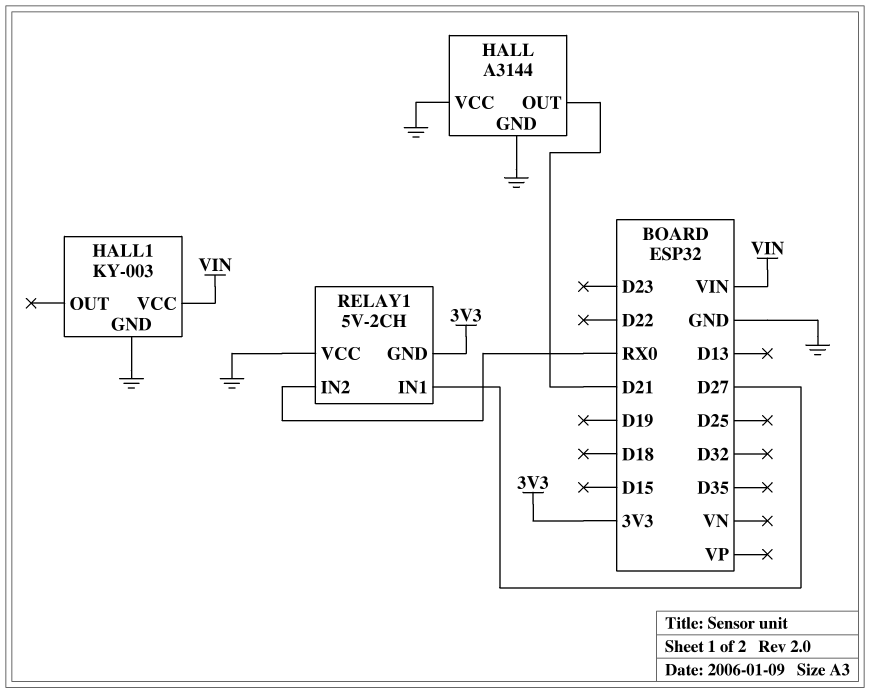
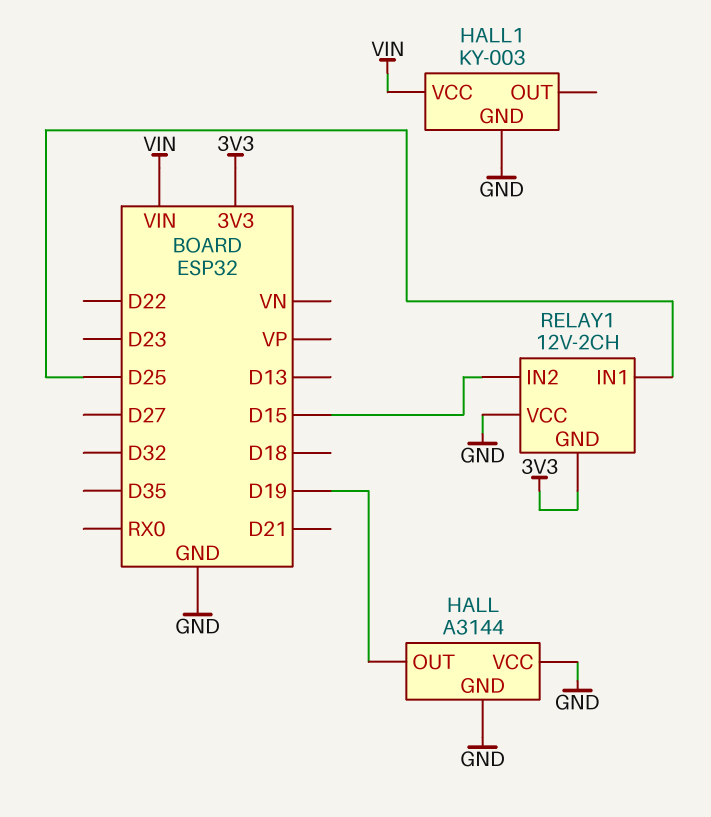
HALL pin OUT: D21 -> D19
RELAY1: 5V-2CH -> 12V-2CH
RELAY1 pin IN1: D27 -> D25
RELAY1 pin IN2: RX0 -> D15

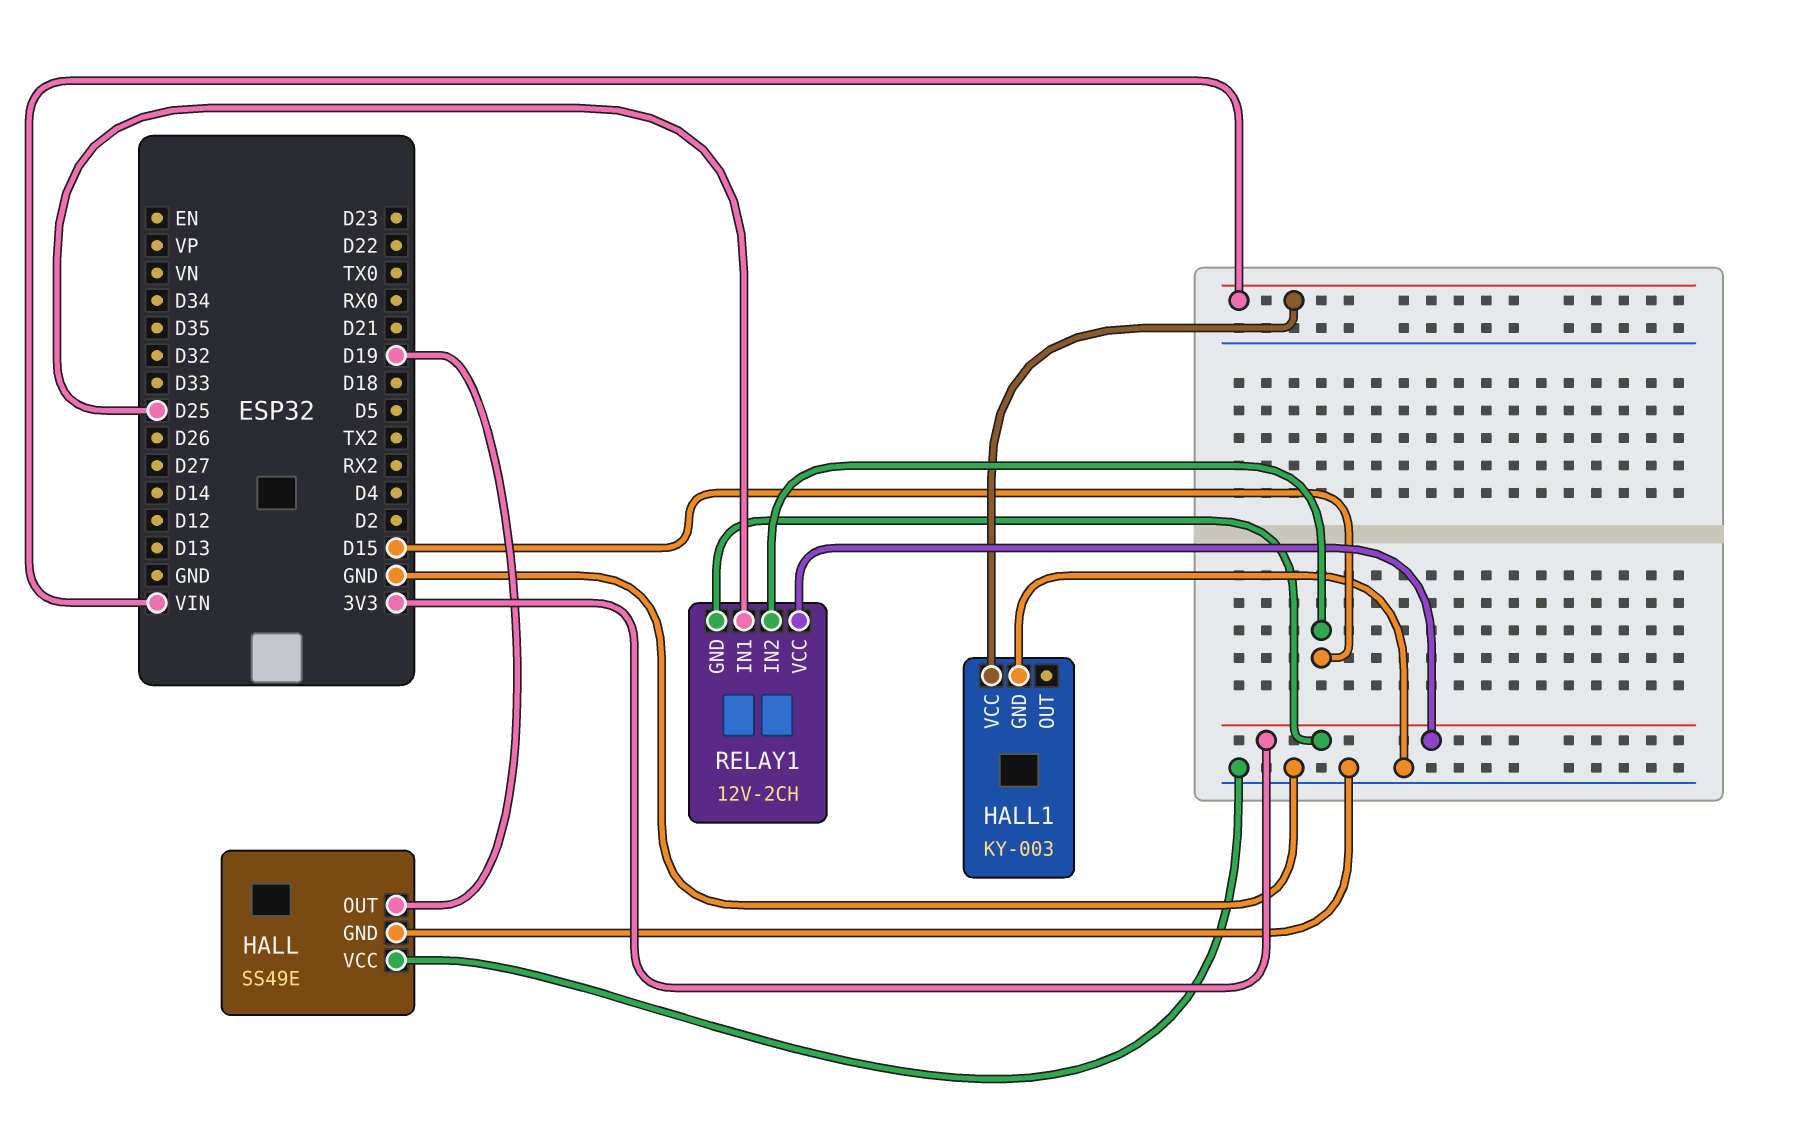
HALL: A3144 -> SS49E
RELAY1 pin VCC: GND -> 3V3

